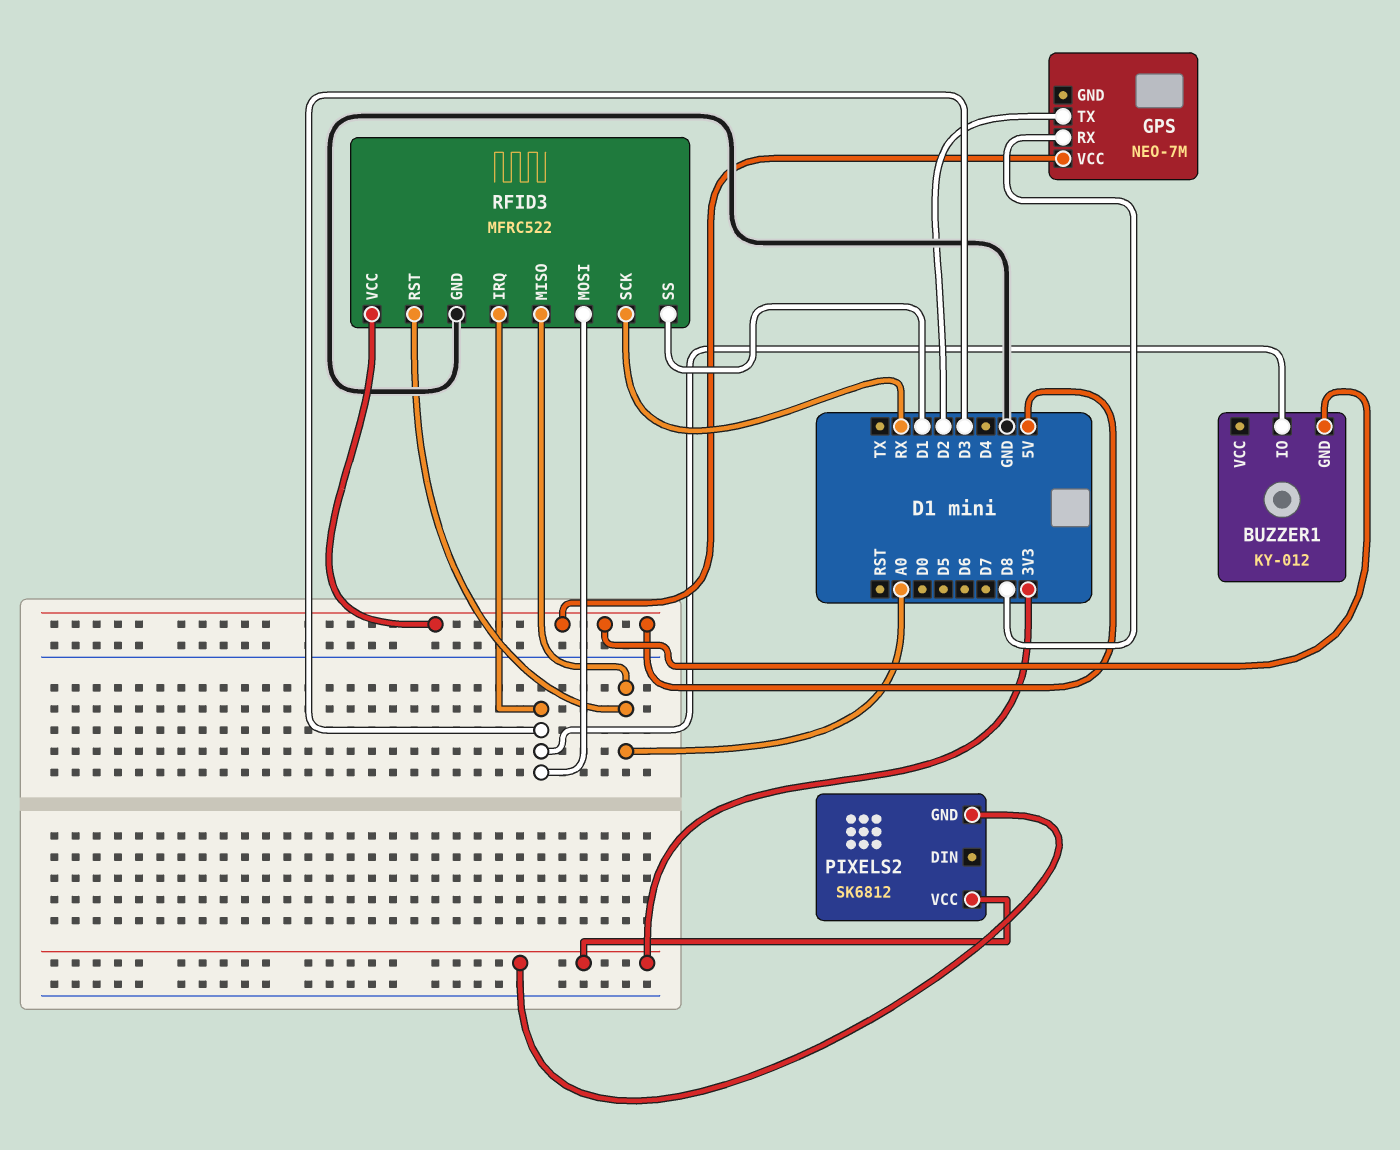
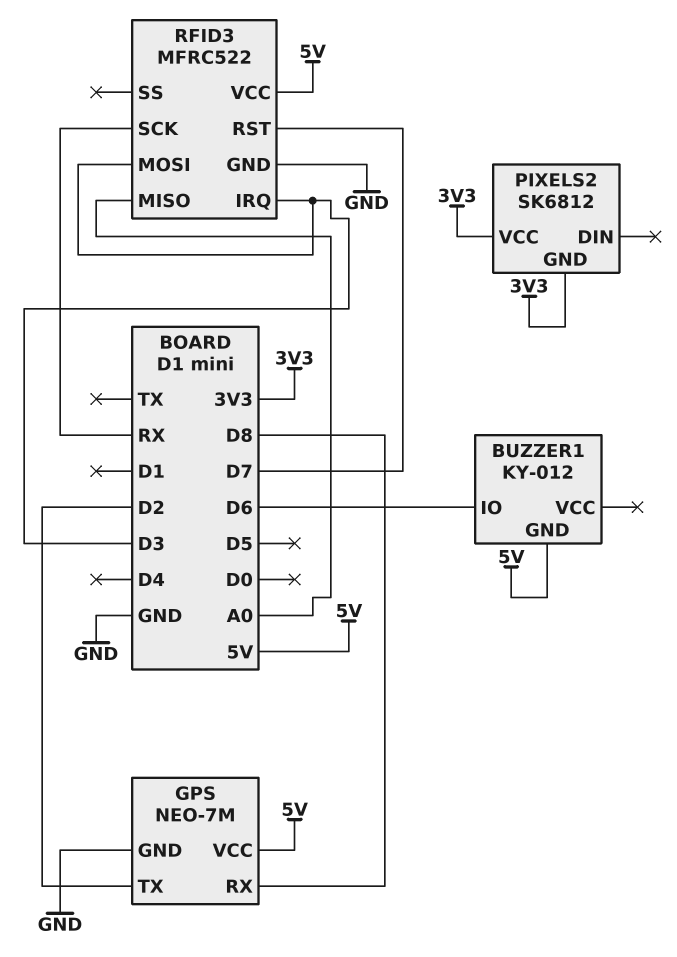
BUZZER1 pin IO: D3 -> D6
GPS pin GND: none -> GND
RFID3 pin RST: A0 -> D7
RFID3 pin SS: D1 -> none

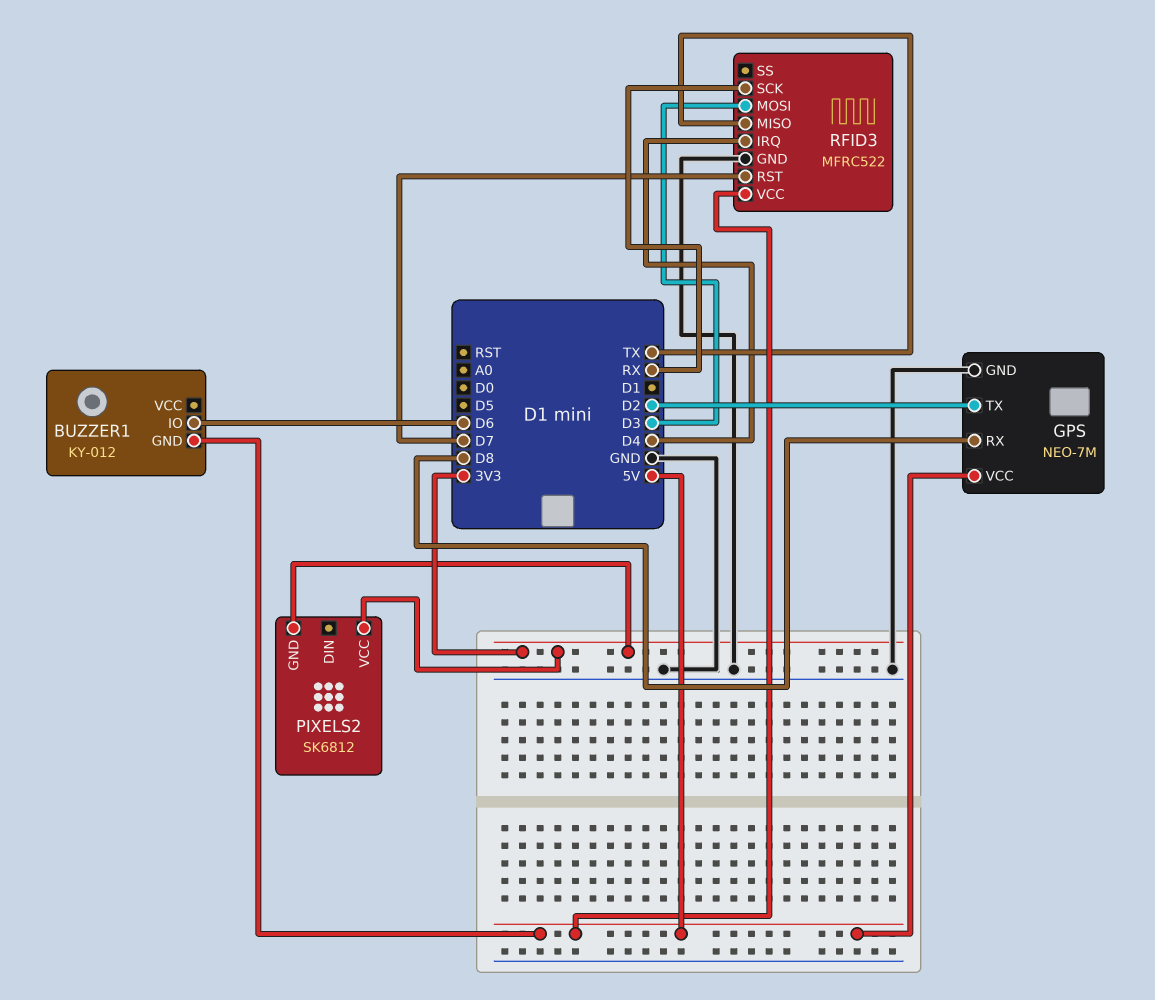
RFID3 pin IRQ: D3 -> D4
RFID3 pin MISO: A0 -> TX

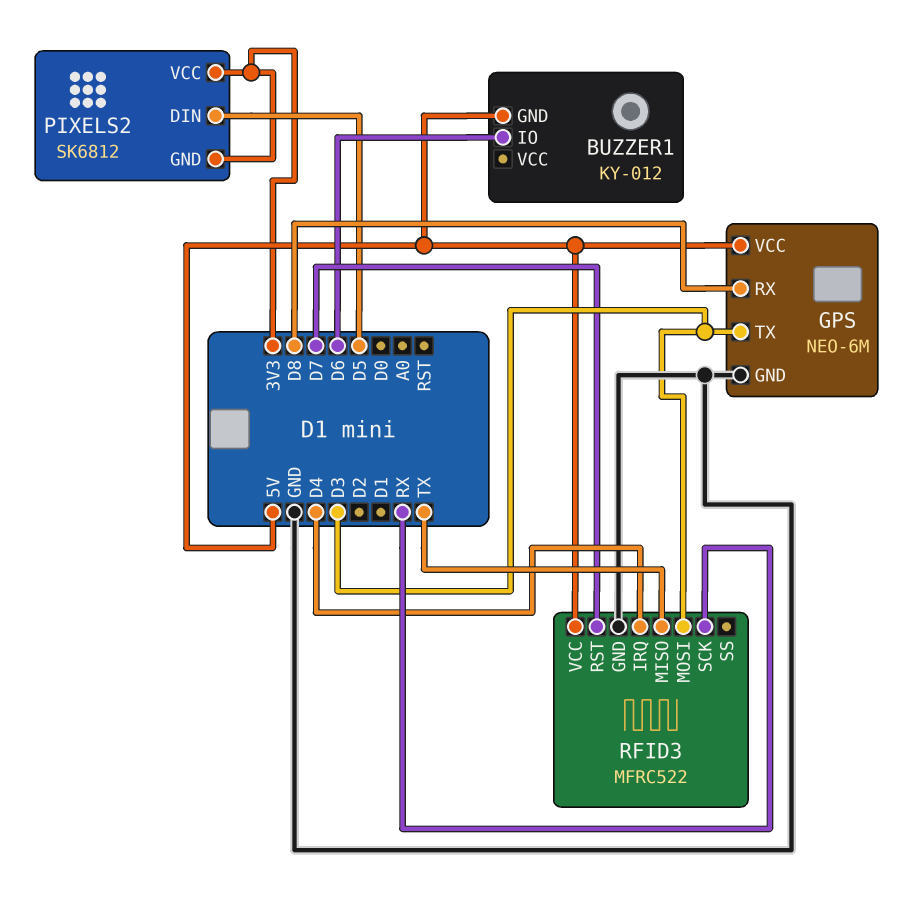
GPS: NEO-7M -> NEO-6M
GPS pin TX: D2 -> D3
PIXELS2 pin DIN: none -> D5

